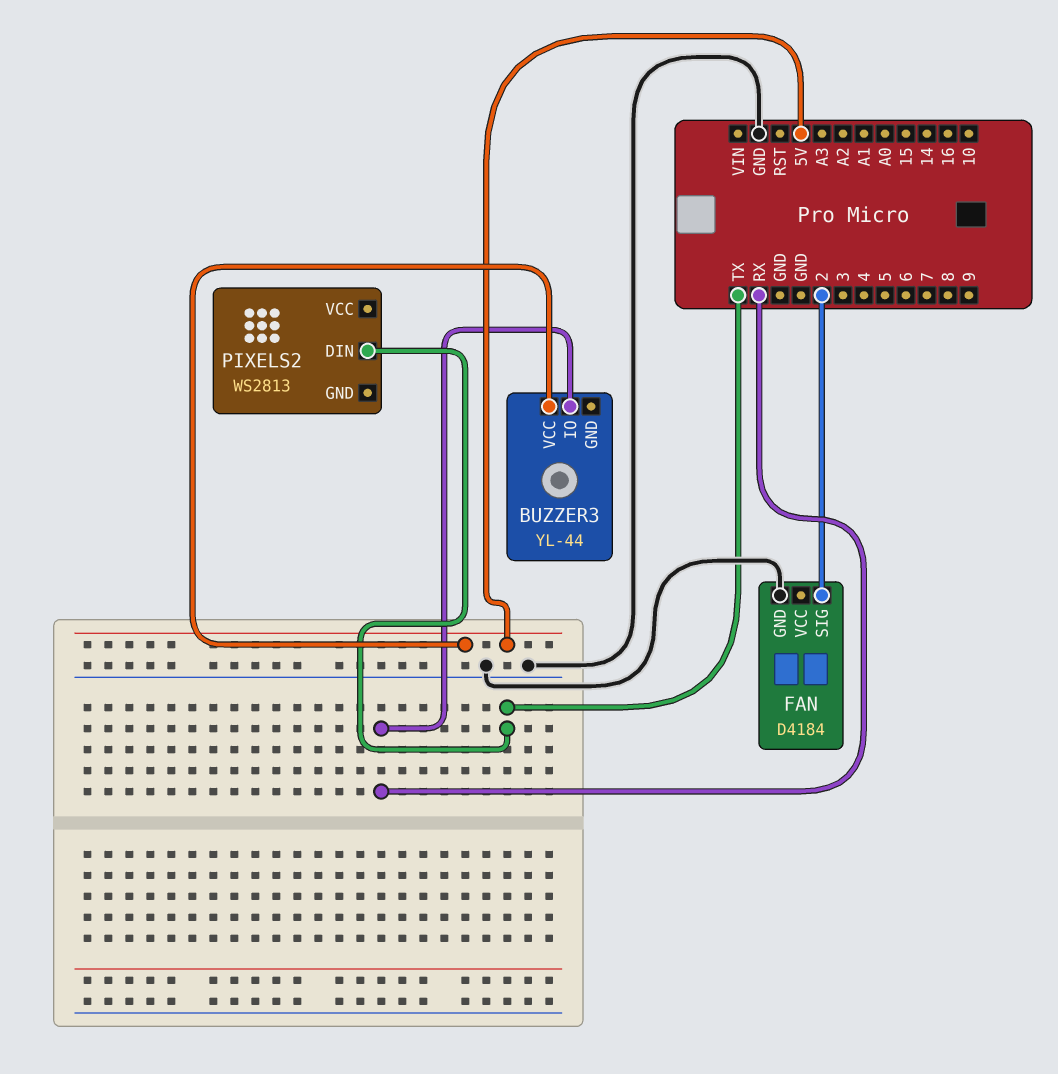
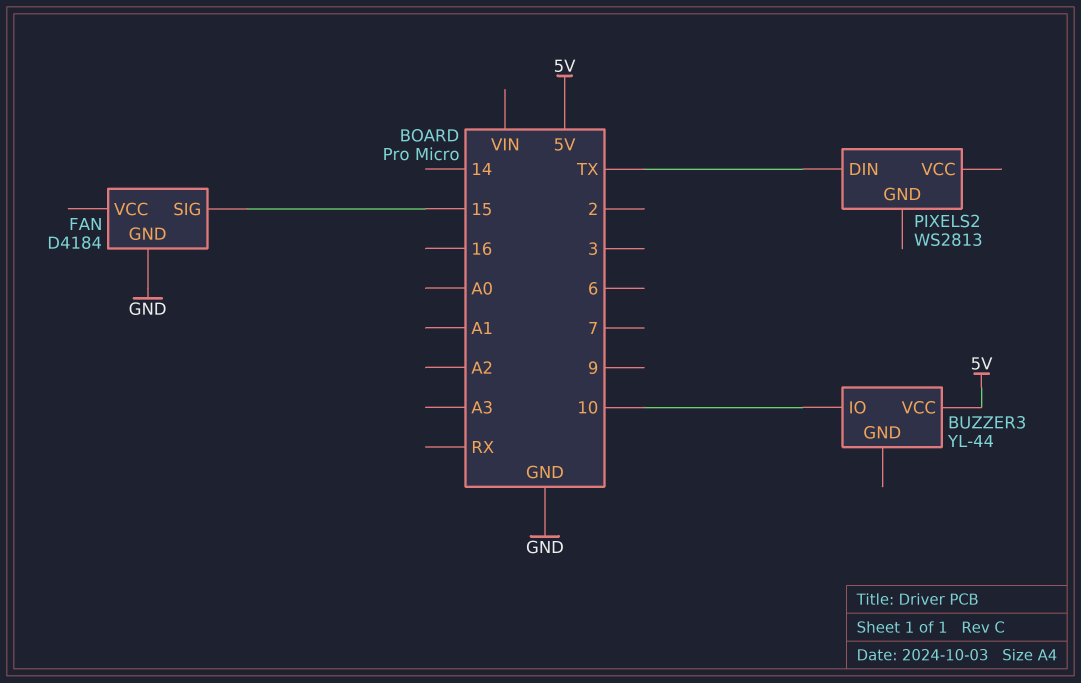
BUZZER3 pin IO: RX -> 10
FAN pin SIG: 2 -> 15

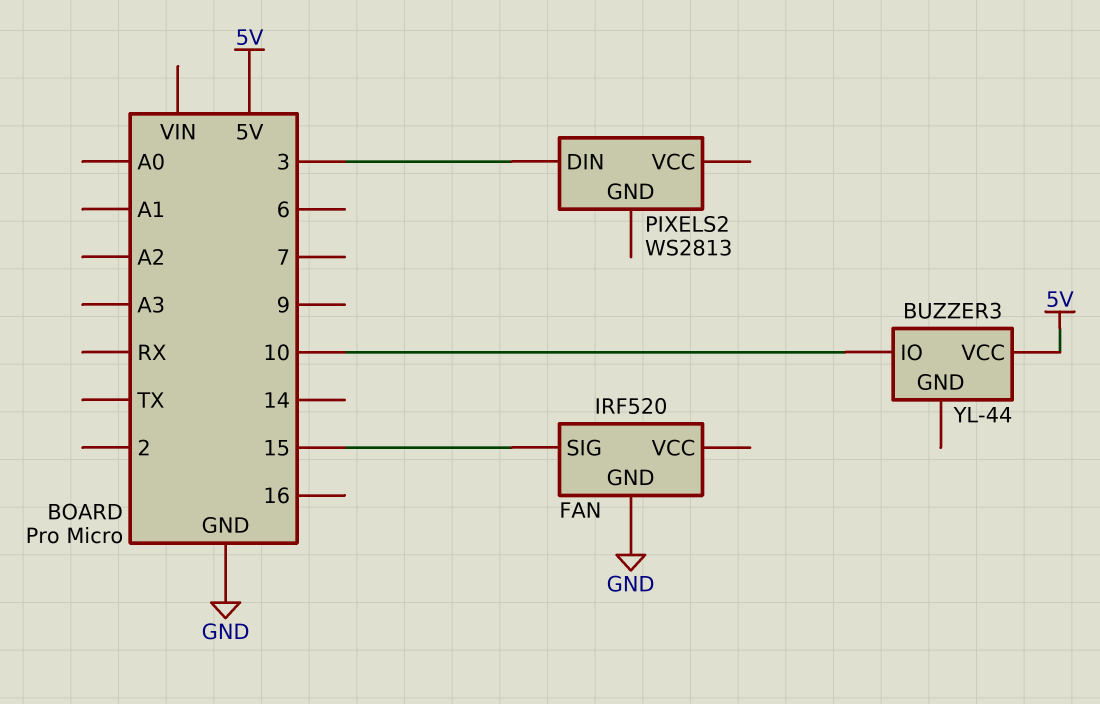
FAN: D4184 -> IRF520
PIXELS2 pin DIN: TX -> 3

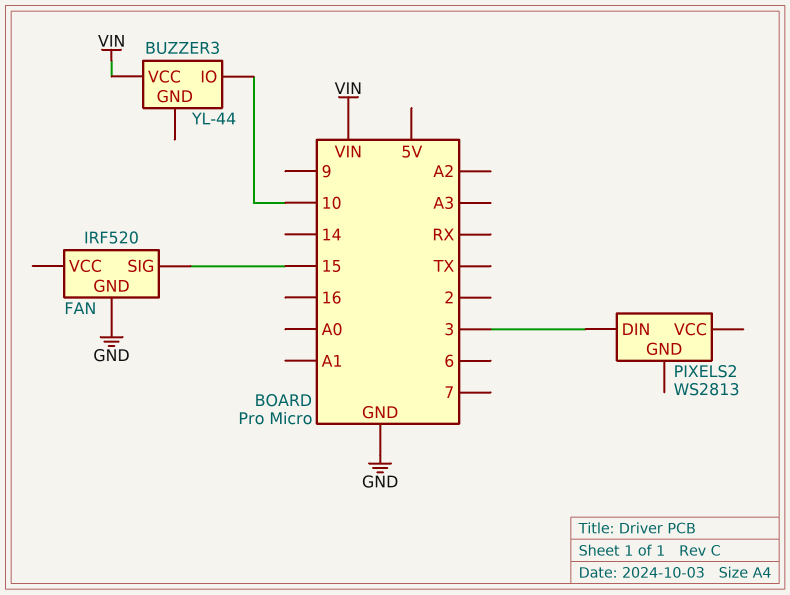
BUZZER3 pin VCC: 5V -> VIN

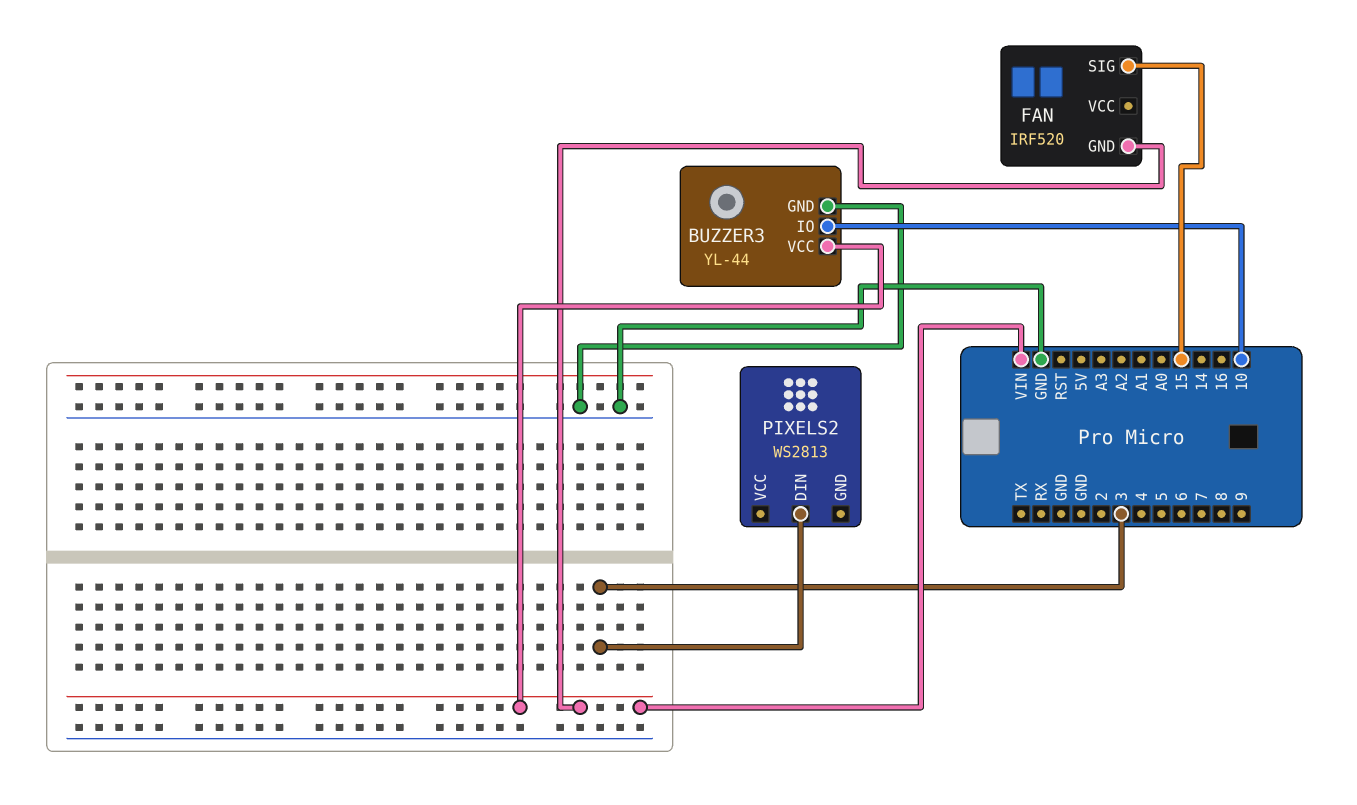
BUZZER3 pin GND: none -> GND
FAN pin GND: GND -> VIN

